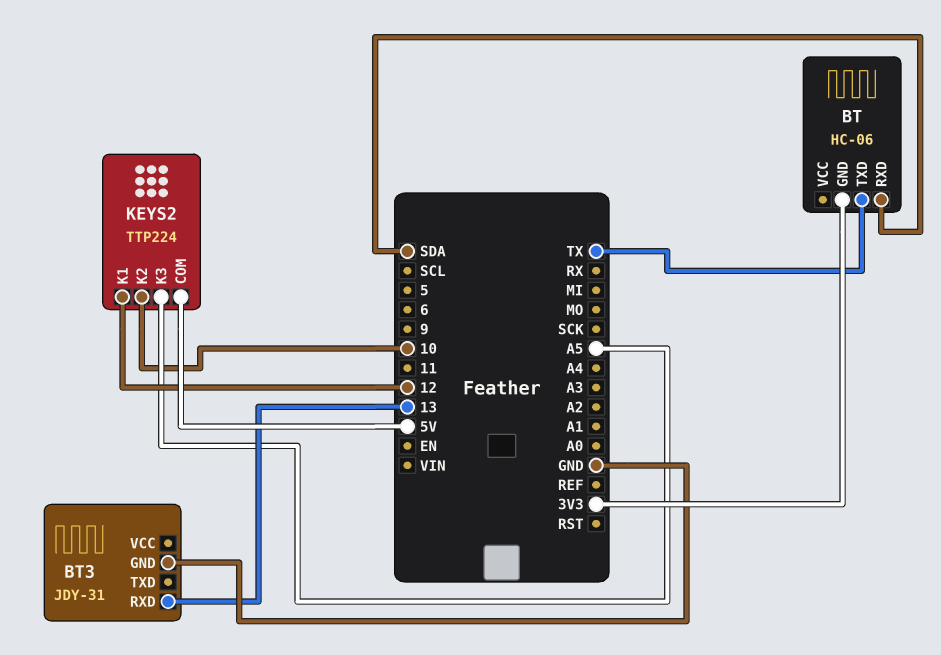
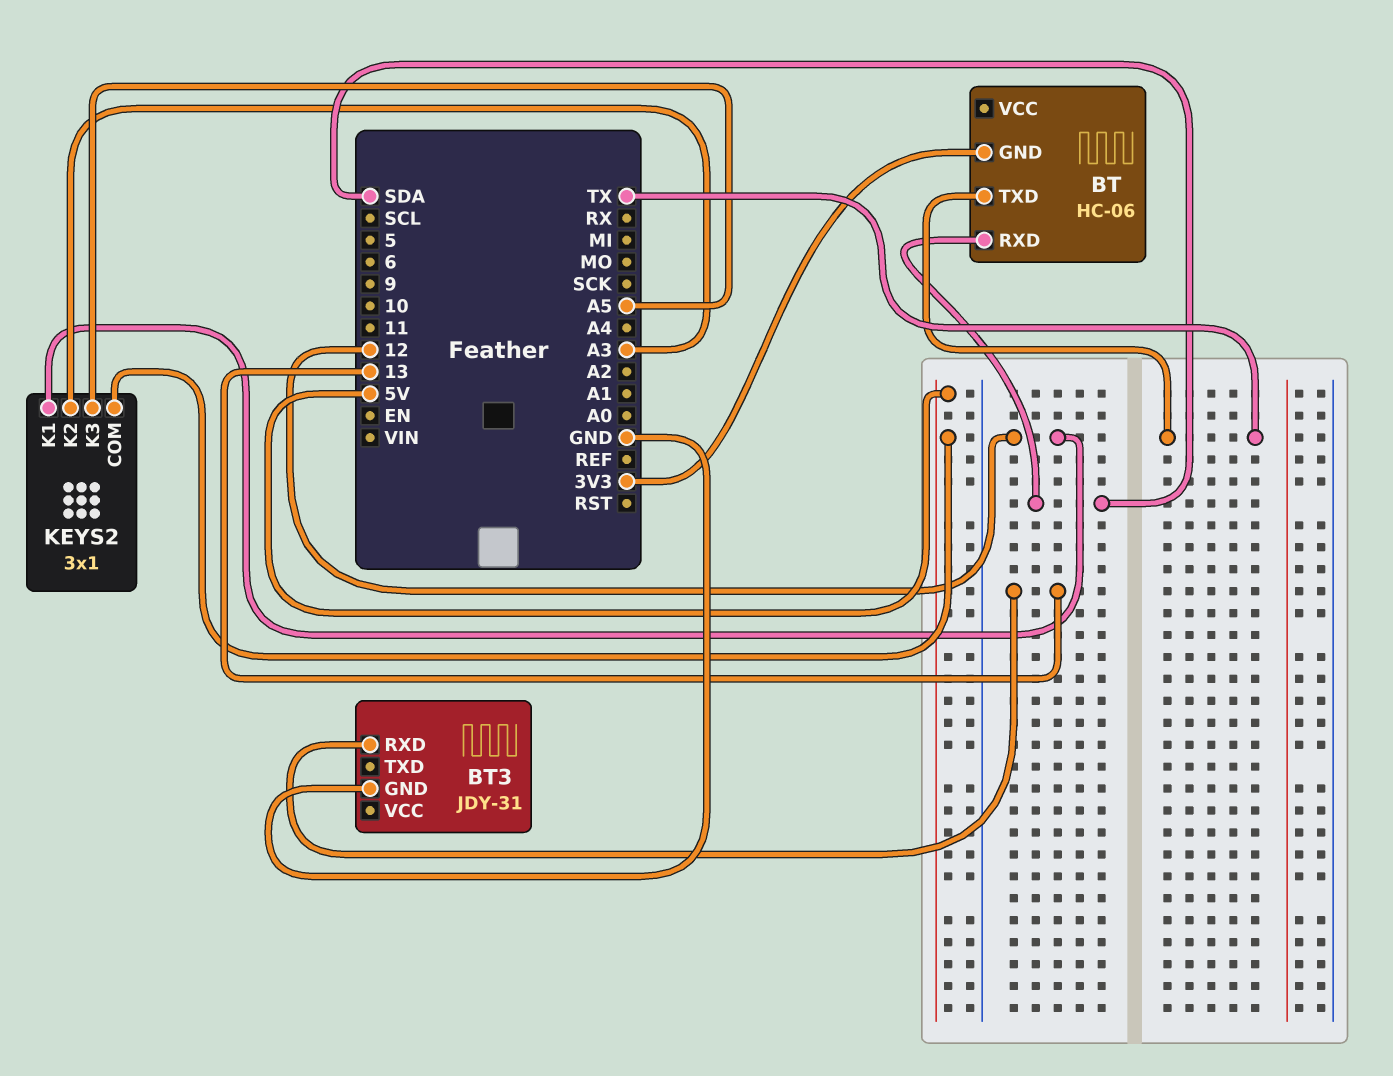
KEYS2: TTP224 -> 3x1
KEYS2 pin K2: 10 -> A3

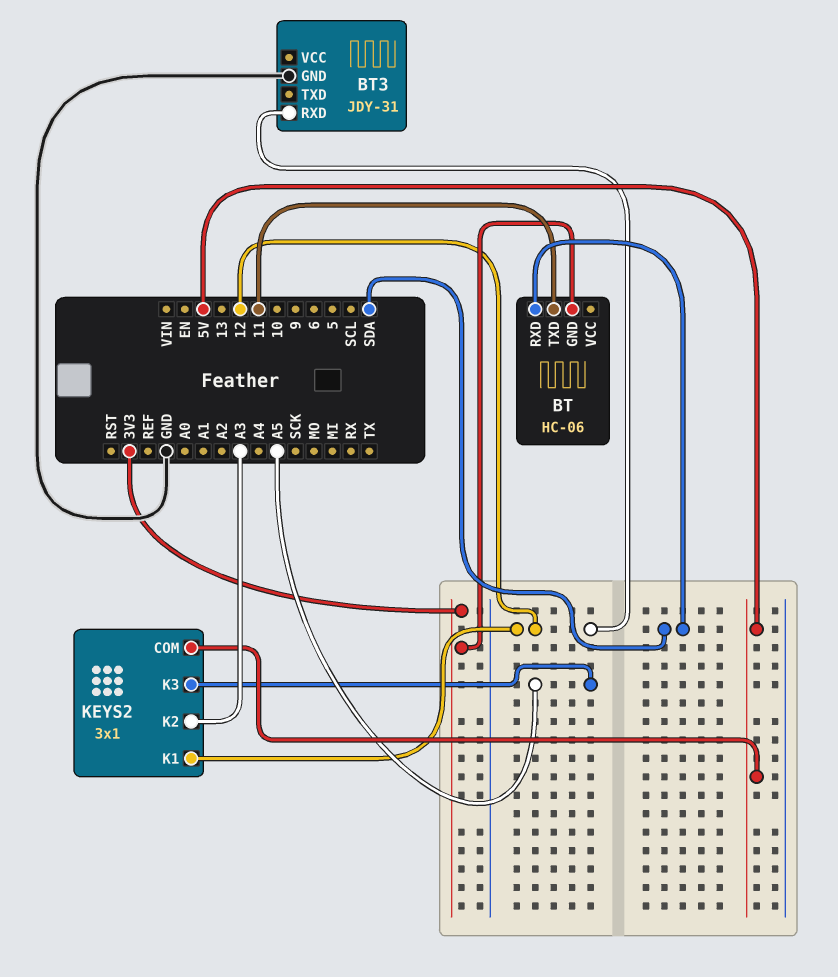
BT pin TXD: TX -> 11
BT3 pin RXD: 13 -> 12

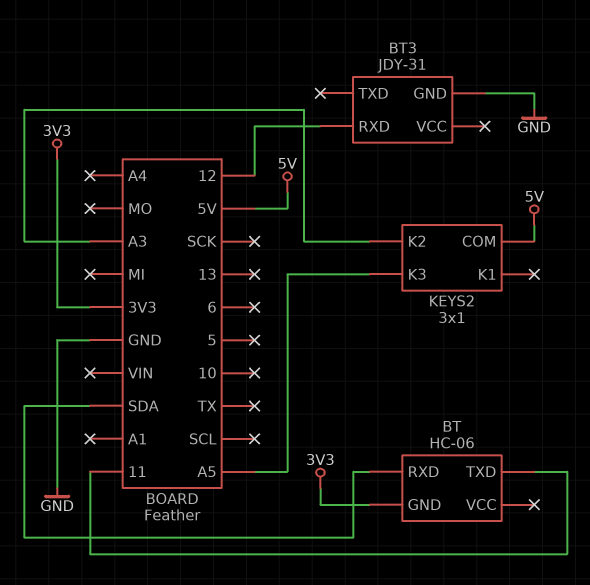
KEYS2 pin K1: 12 -> none

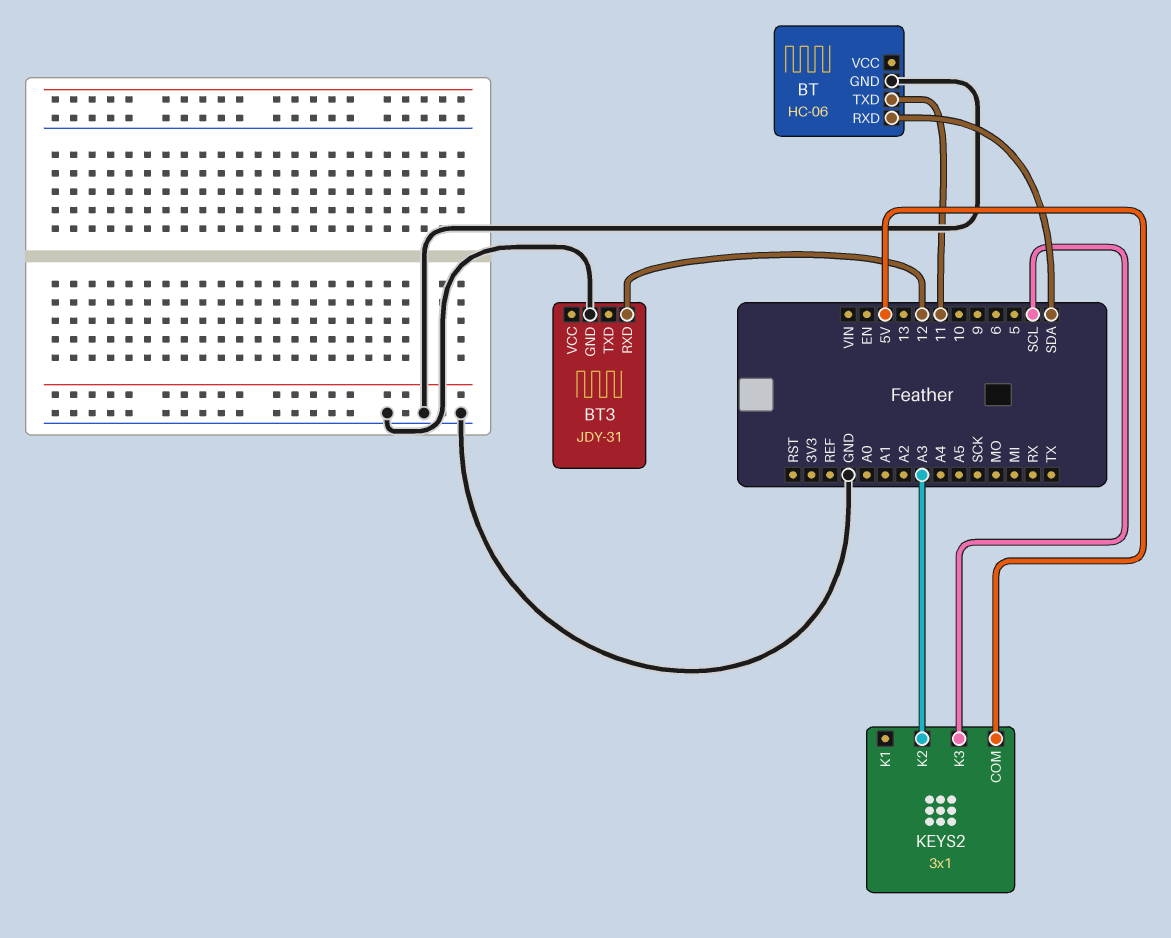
BT pin GND: 3V3 -> GND
KEYS2 pin K3: A5 -> SCL

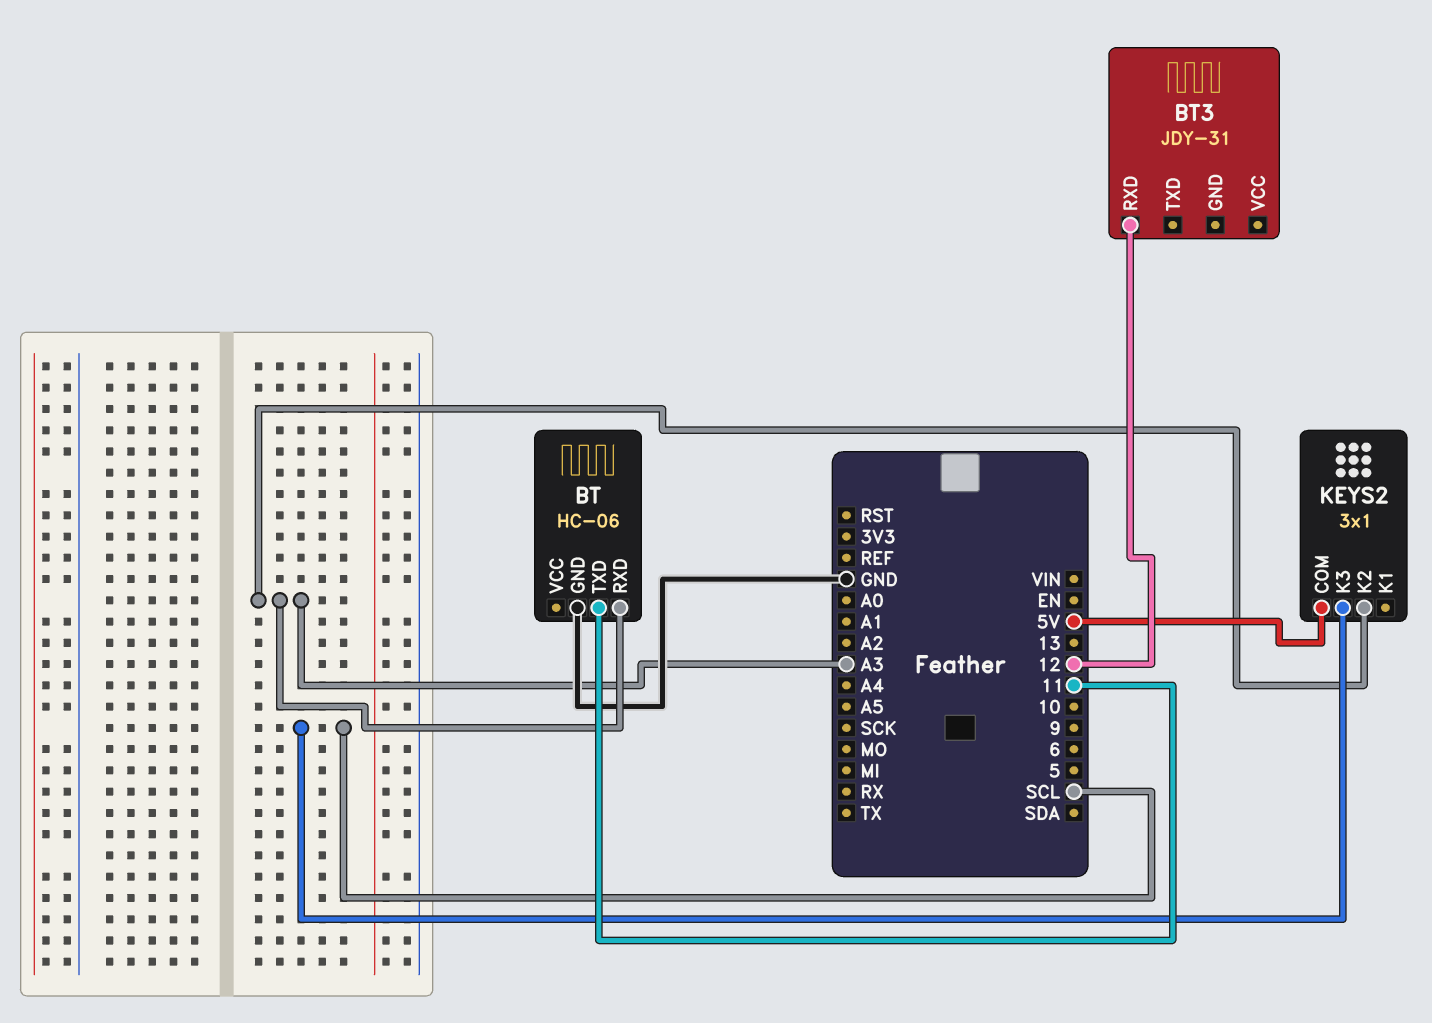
BT pin RXD: SDA -> A3
BT3 pin GND: GND -> none

